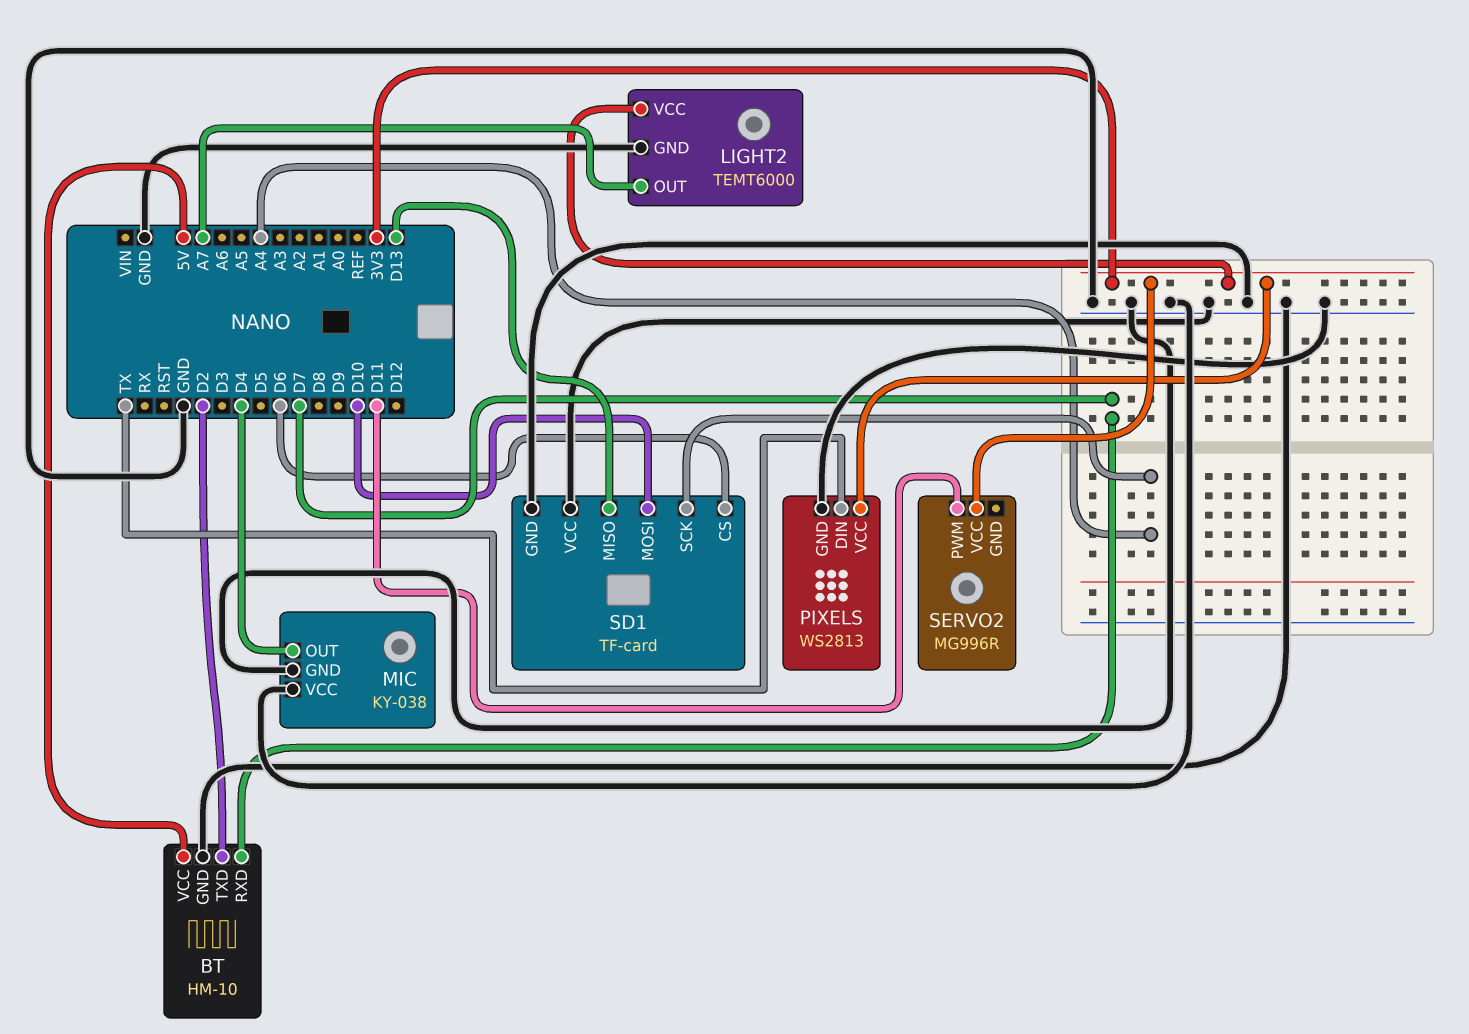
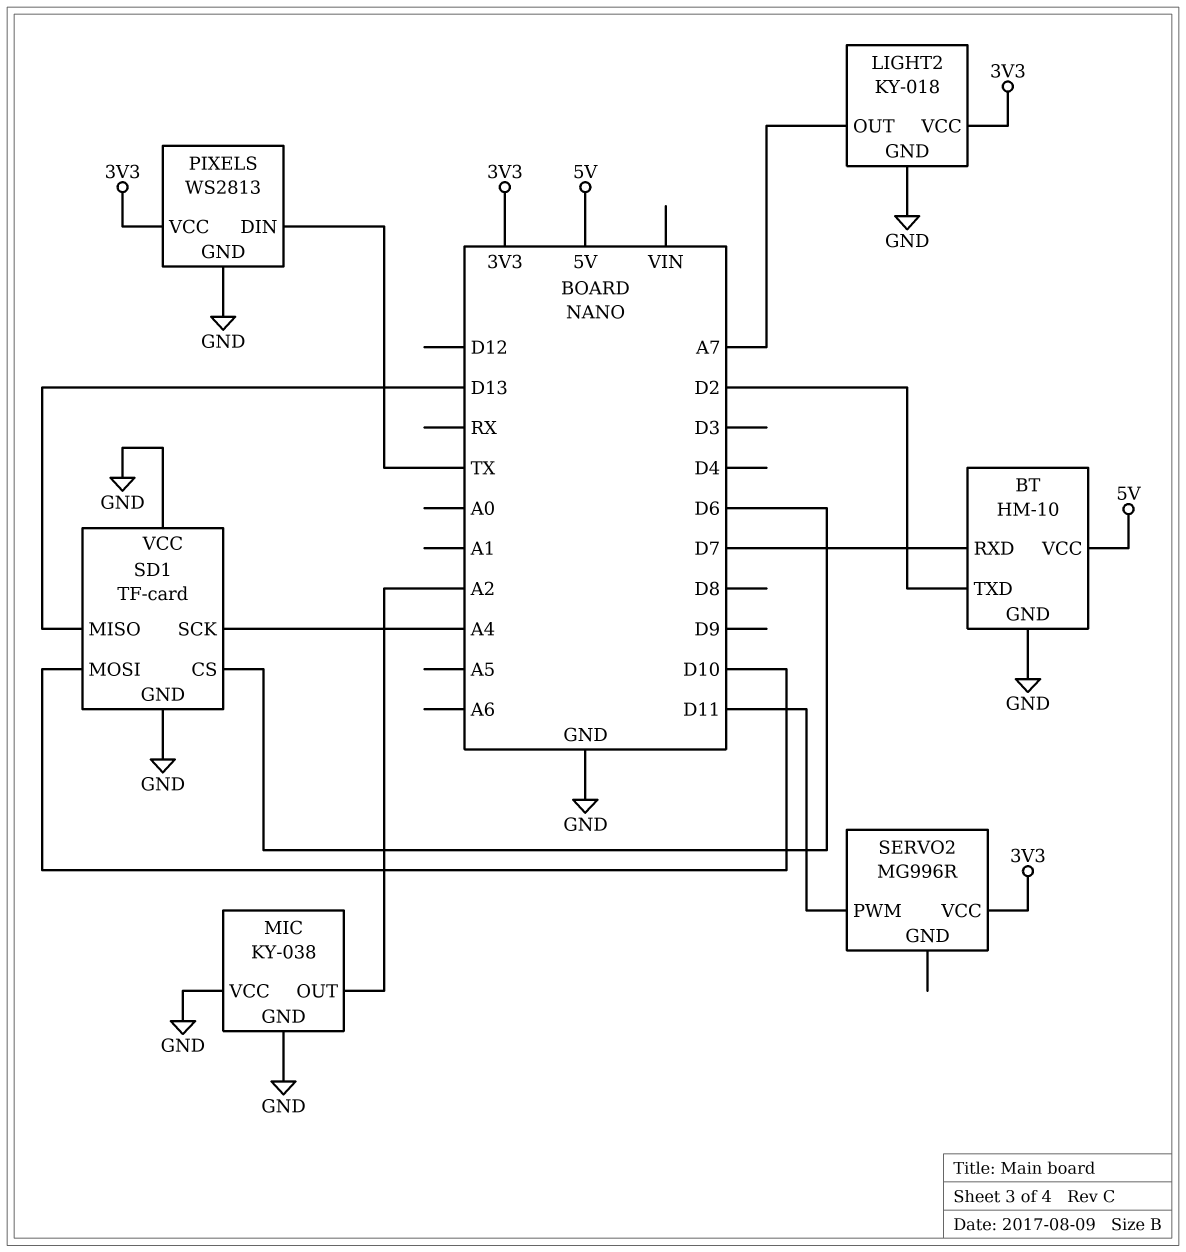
LIGHT2: TEMT6000 -> KY-018
MIC pin OUT: D4 -> A2

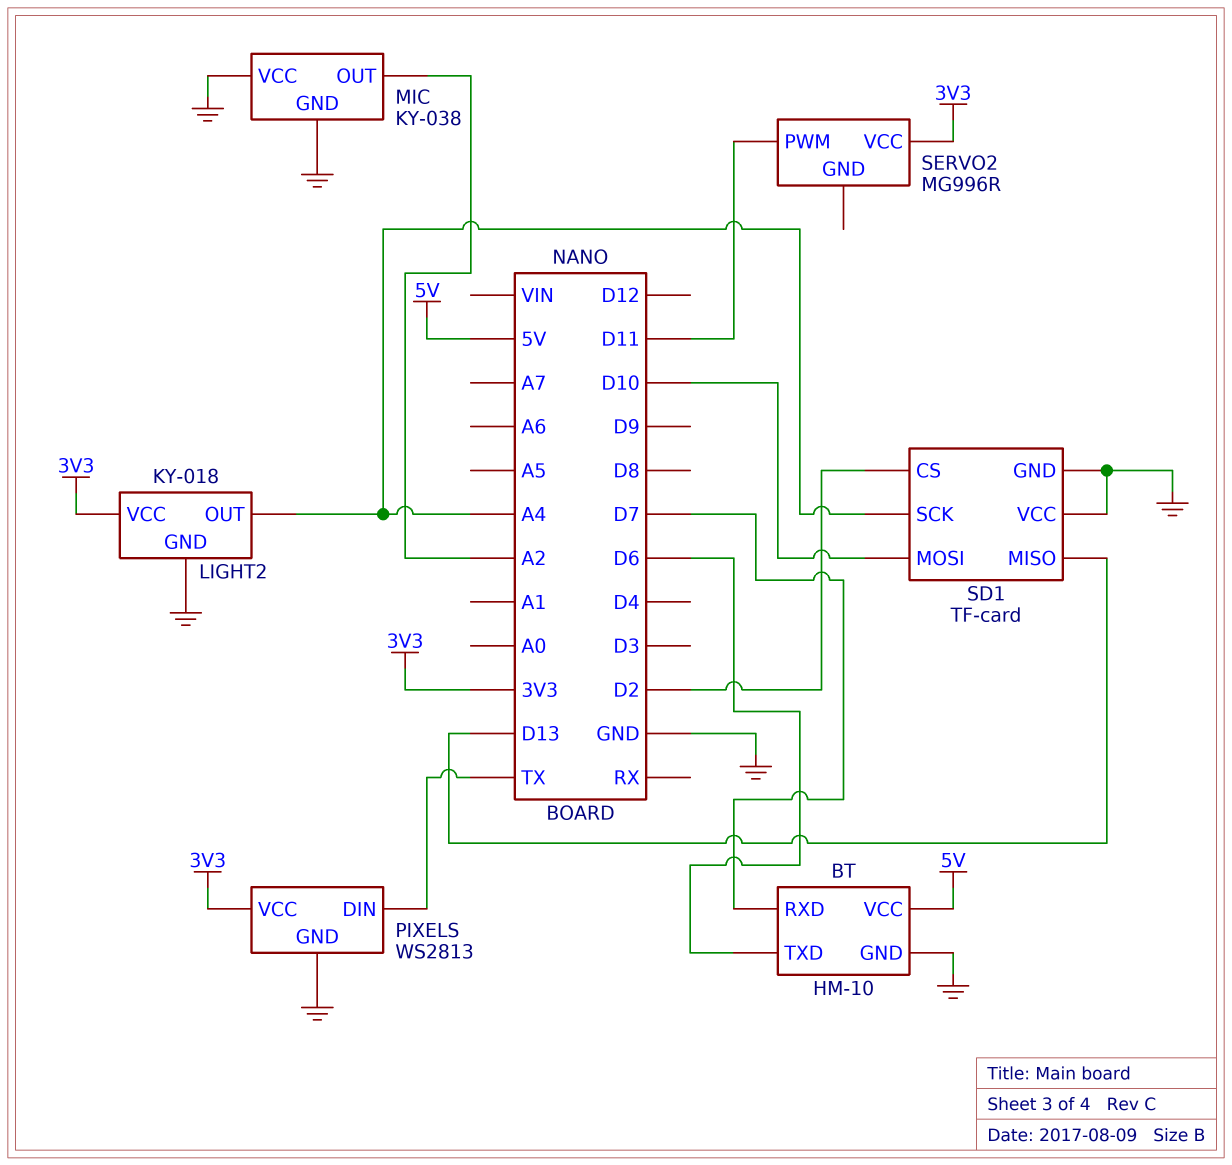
BT pin TXD: D2 -> D6
LIGHT2 pin OUT: A7 -> A4
SD1 pin CS: D6 -> D2

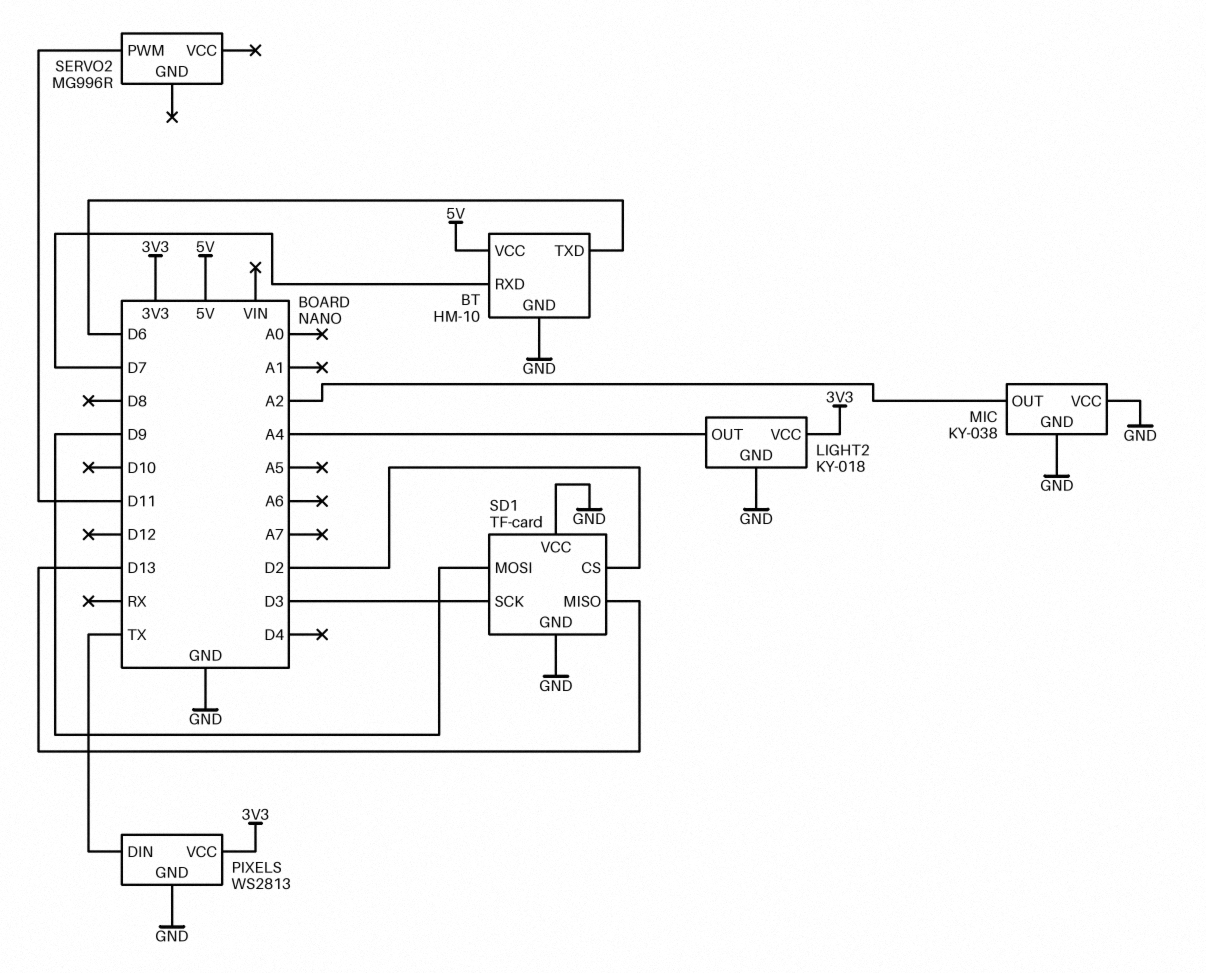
SD1 pin MOSI: D10 -> D9
SD1 pin SCK: A4 -> D3
SERVO2 pin VCC: 3V3 -> none

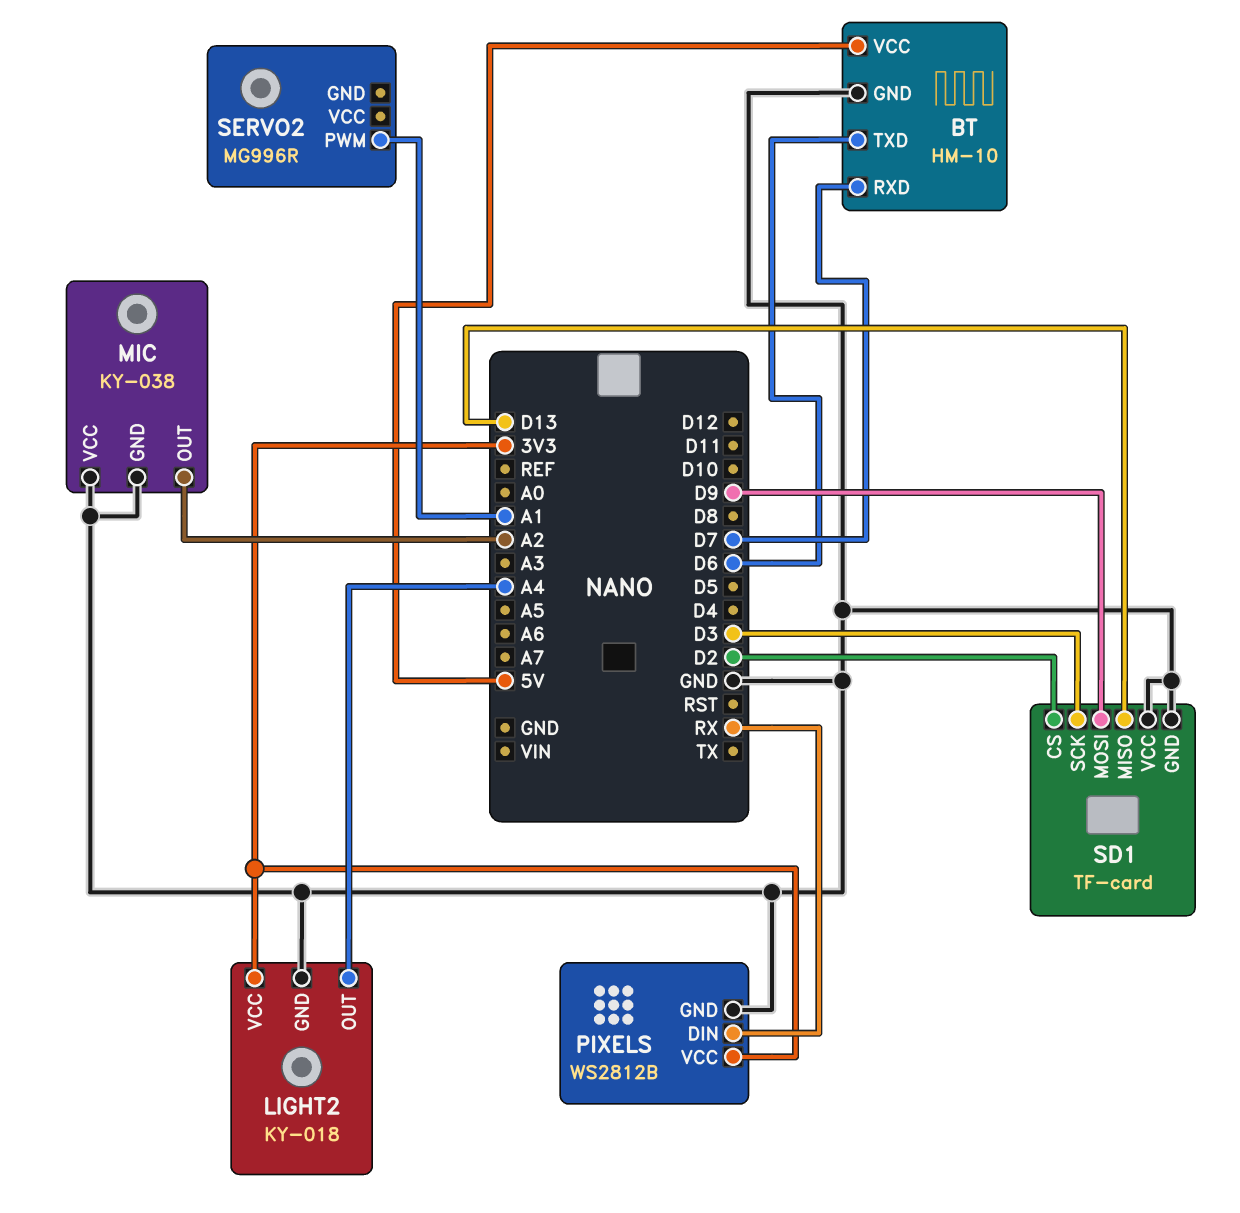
PIXELS: WS2813 -> WS2812B
PIXELS pin DIN: TX -> RX
SERVO2 pin PWM: D11 -> A1

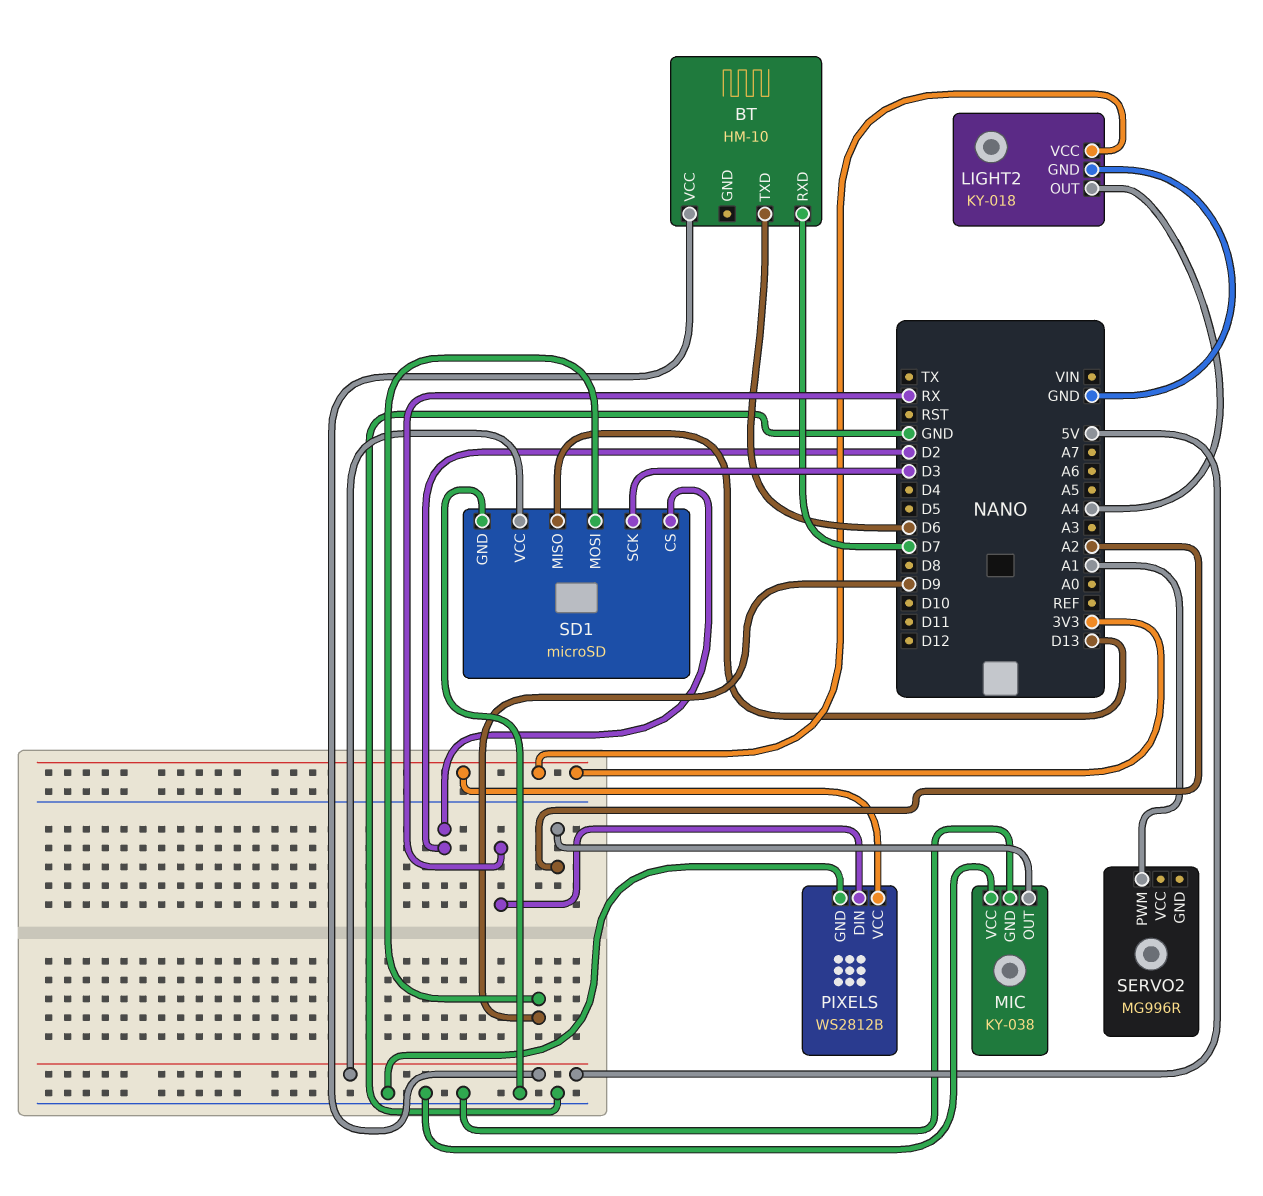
BT pin GND: GND -> none
SD1: TF-card -> microSD
SD1 pin VCC: GND -> 5V

